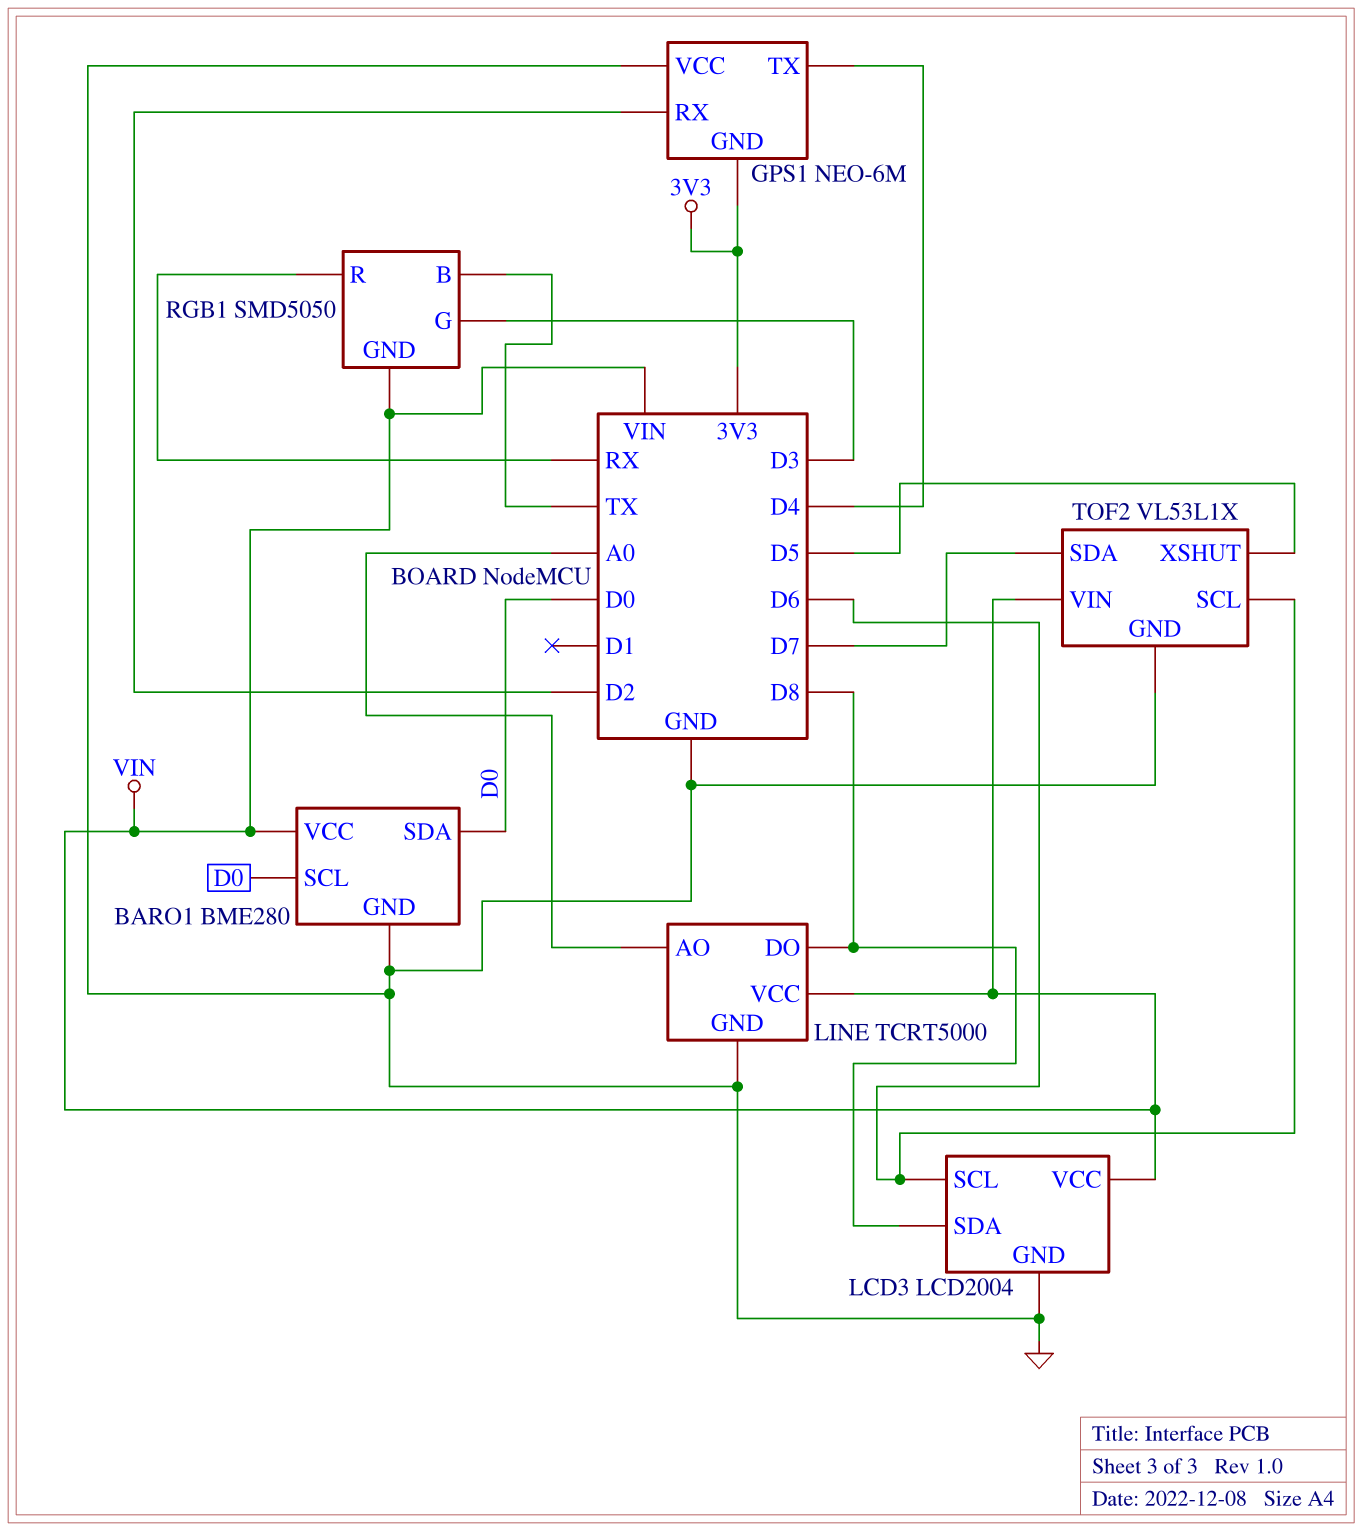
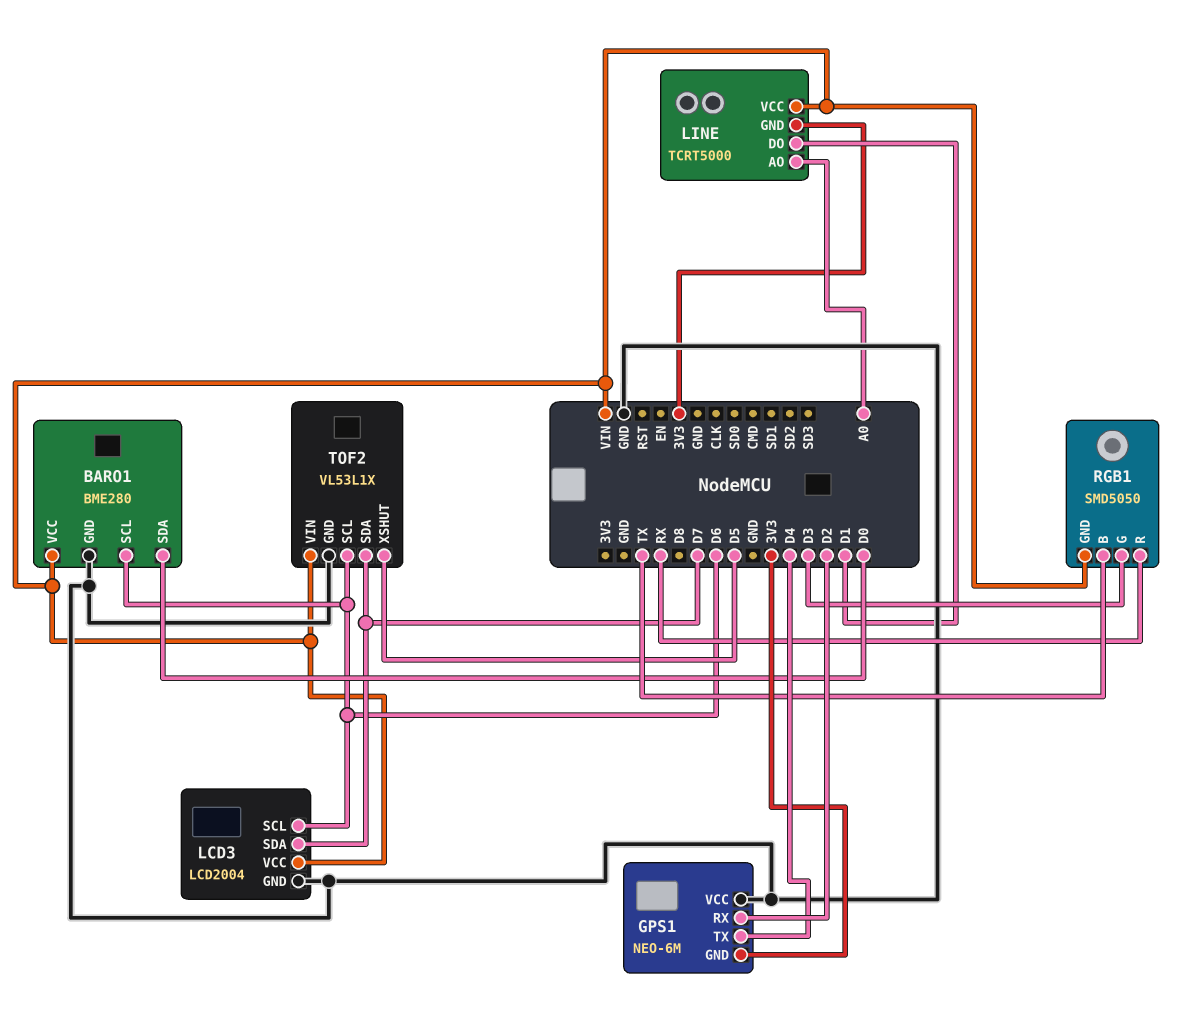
BARO1 pin SCL: D0 -> D6
LCD3 pin SDA: D8 -> D7
LINE pin DO: D8 -> D1
LINE pin GND: GND -> 3V3

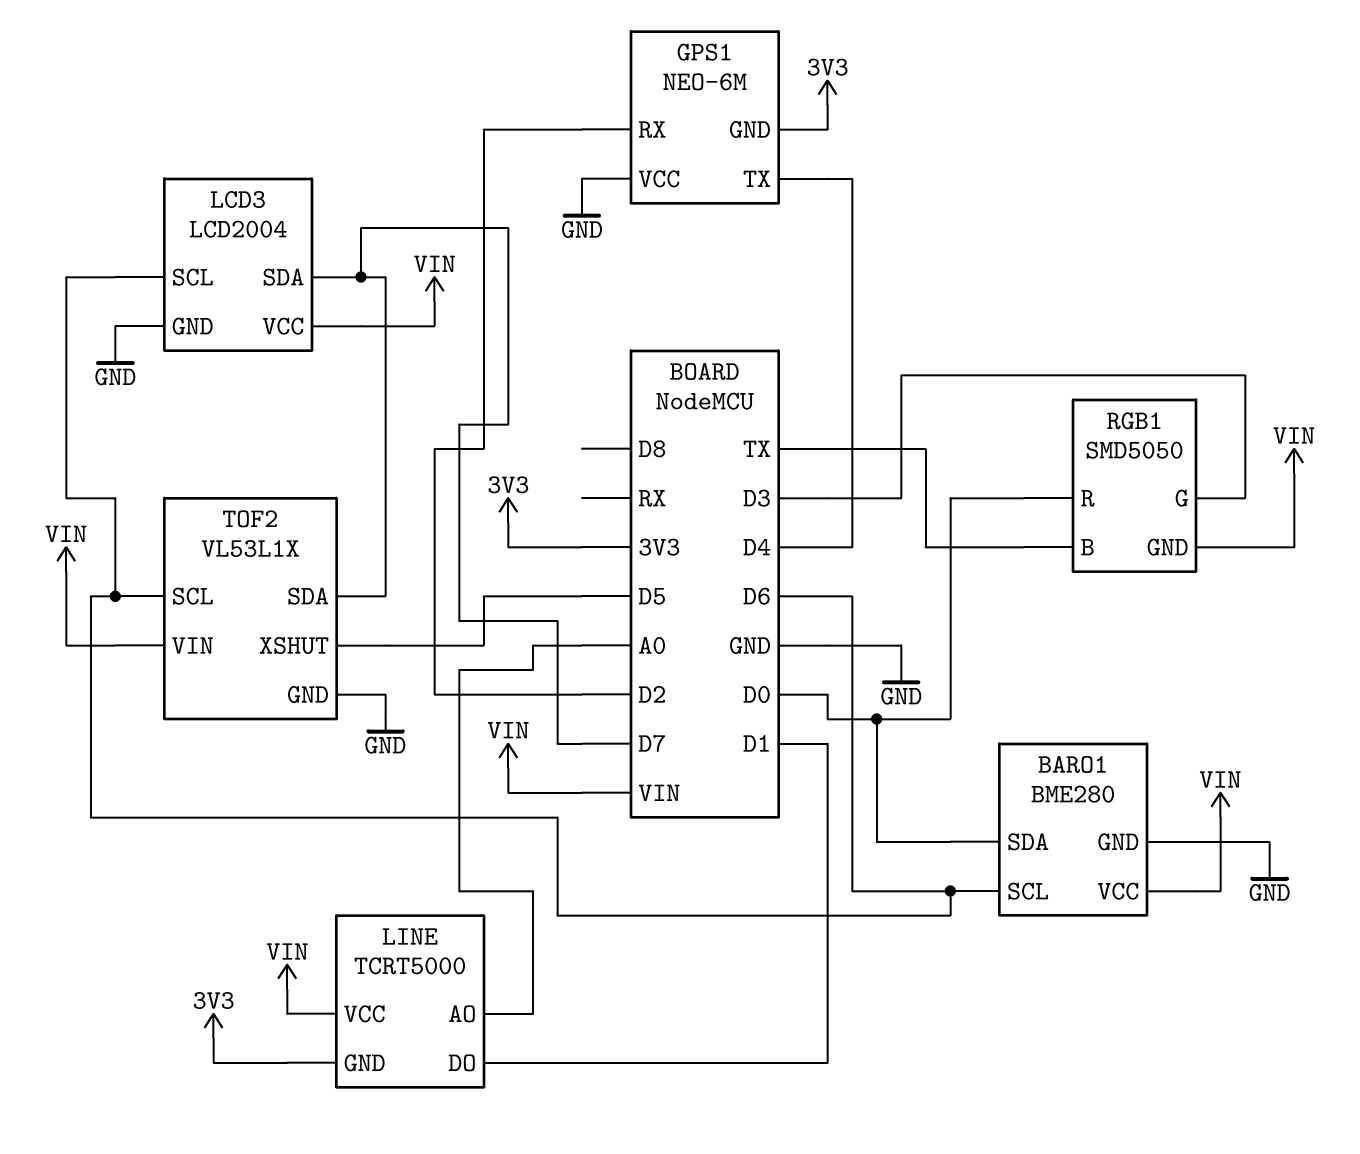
RGB1 pin R: RX -> D0

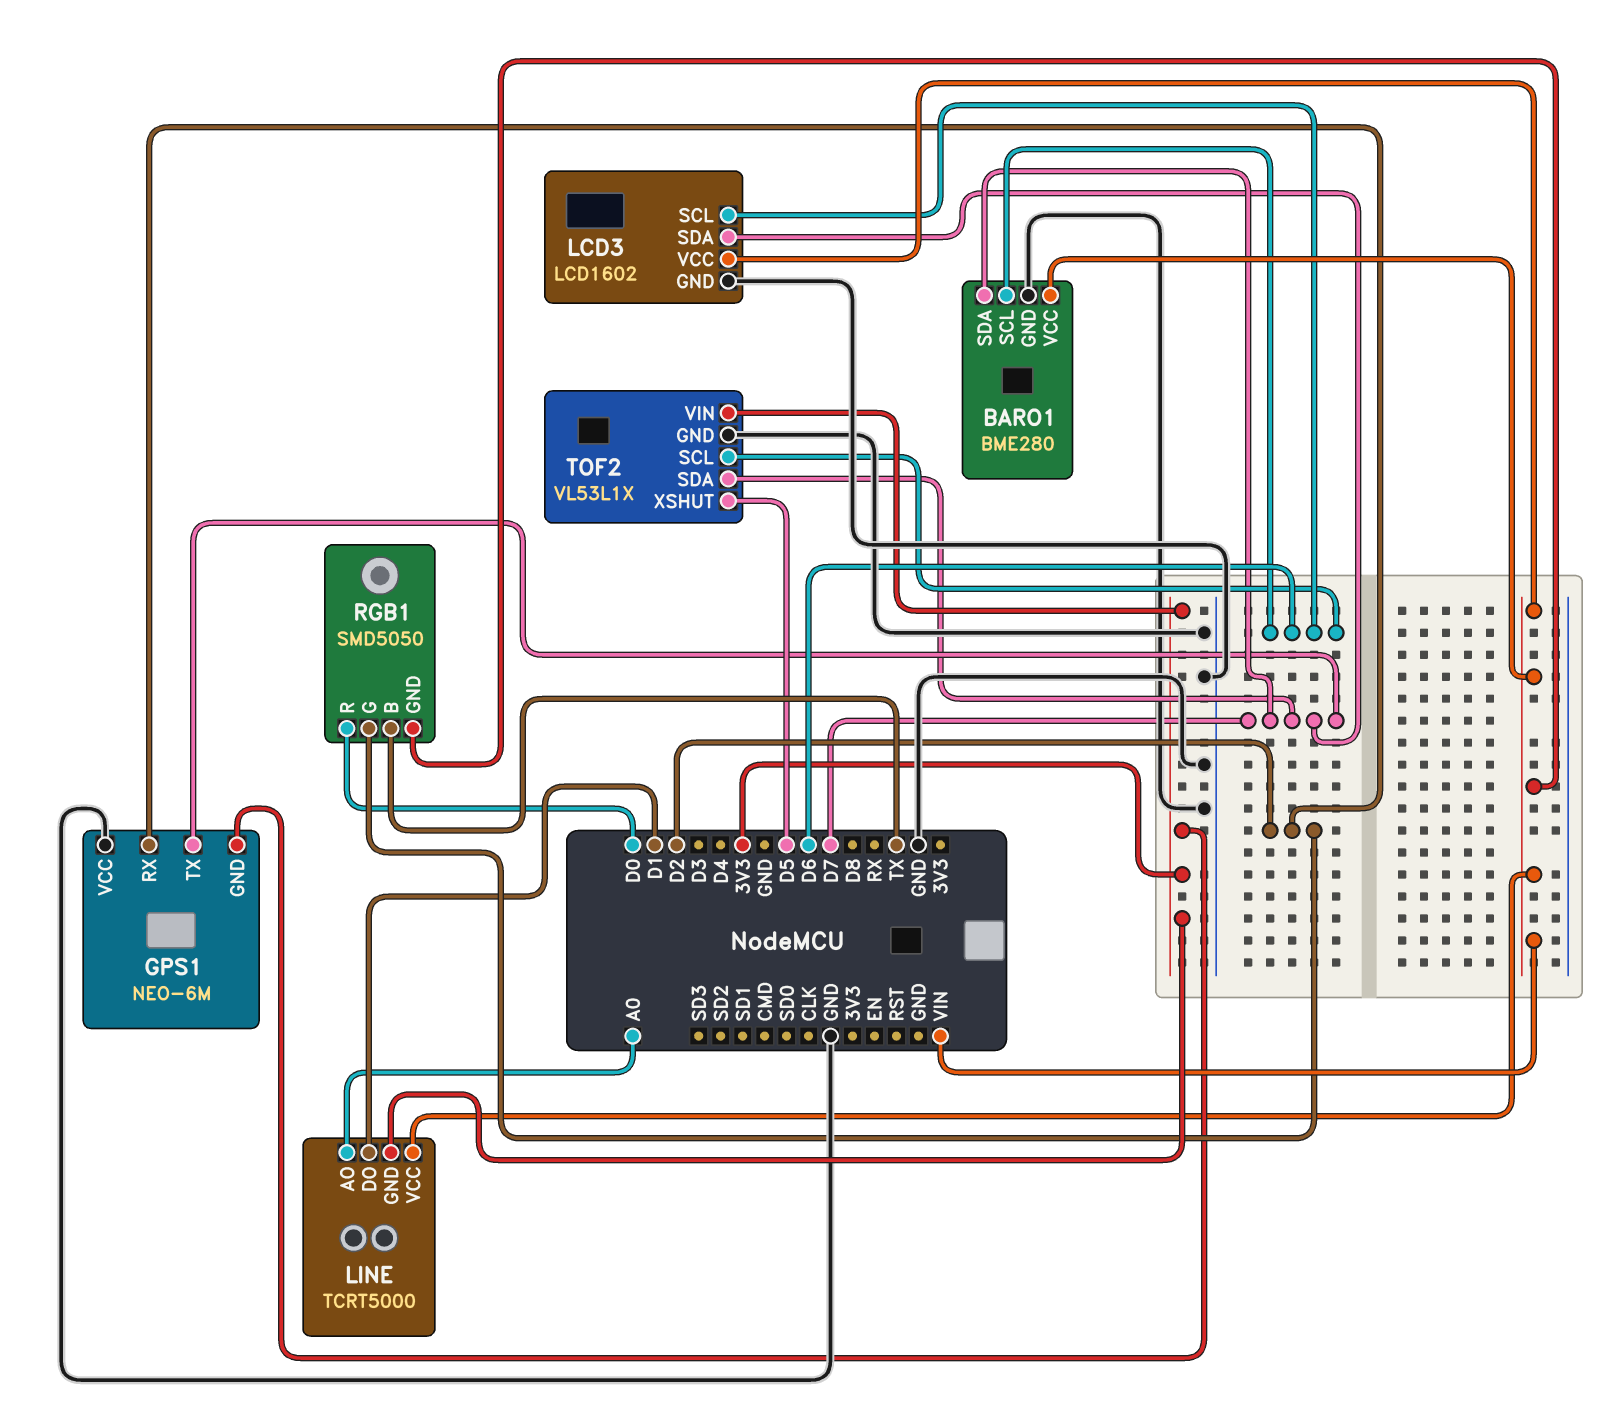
BARO1 pin SDA: D0 -> D7
GPS1 pin TX: D4 -> D7
LCD3: LCD2004 -> LCD1602
RGB1 pin G: D3 -> D2
TOF2 pin VIN: VIN -> 3V3

